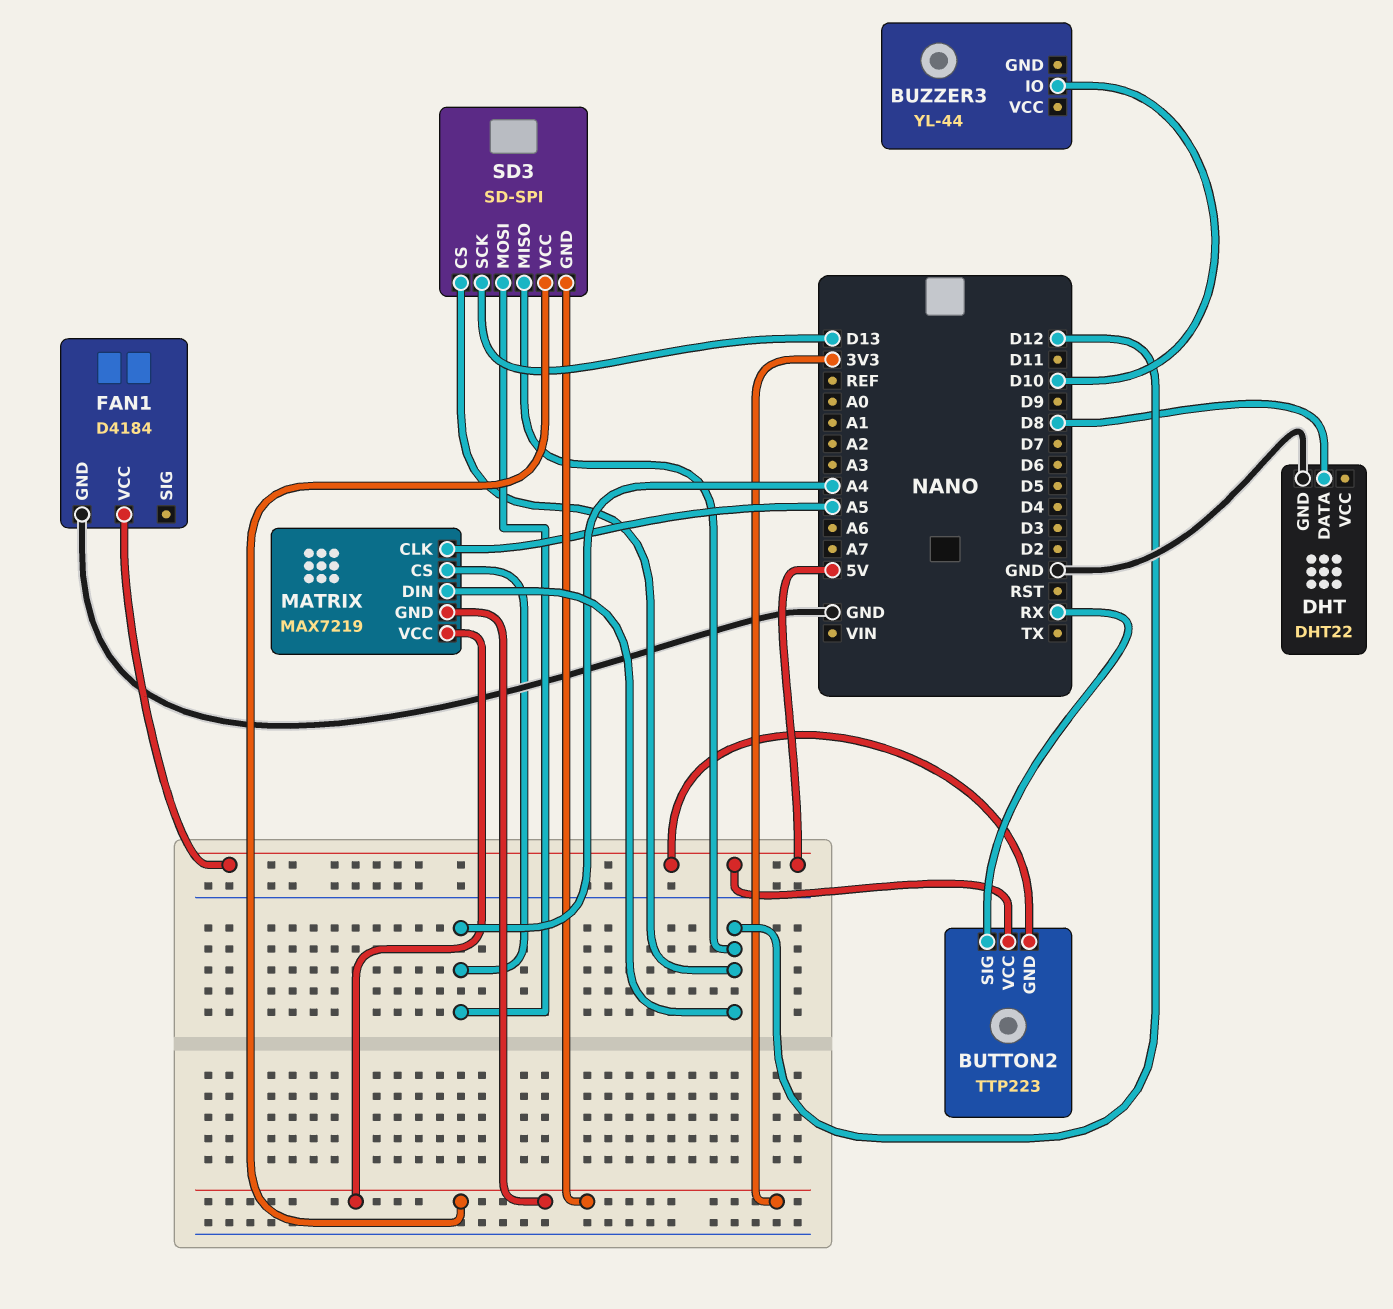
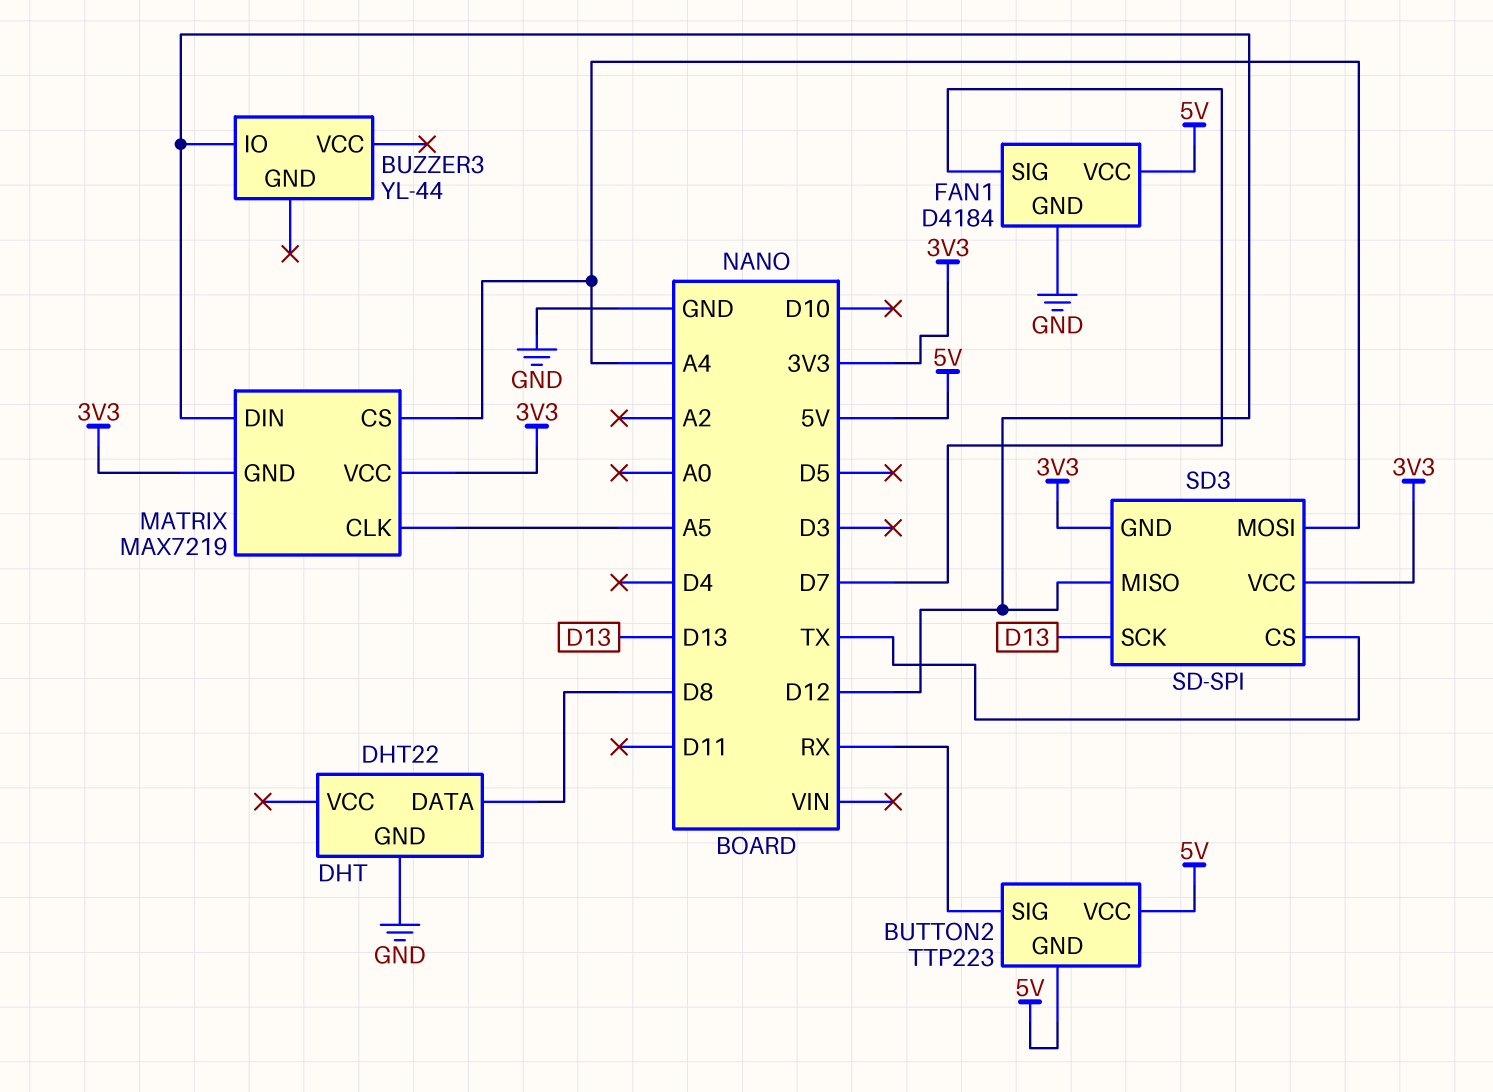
BUZZER3 pin IO: D10 -> D12
FAN1 pin SIG: none -> D7
SD3 pin CS: D12 -> TX

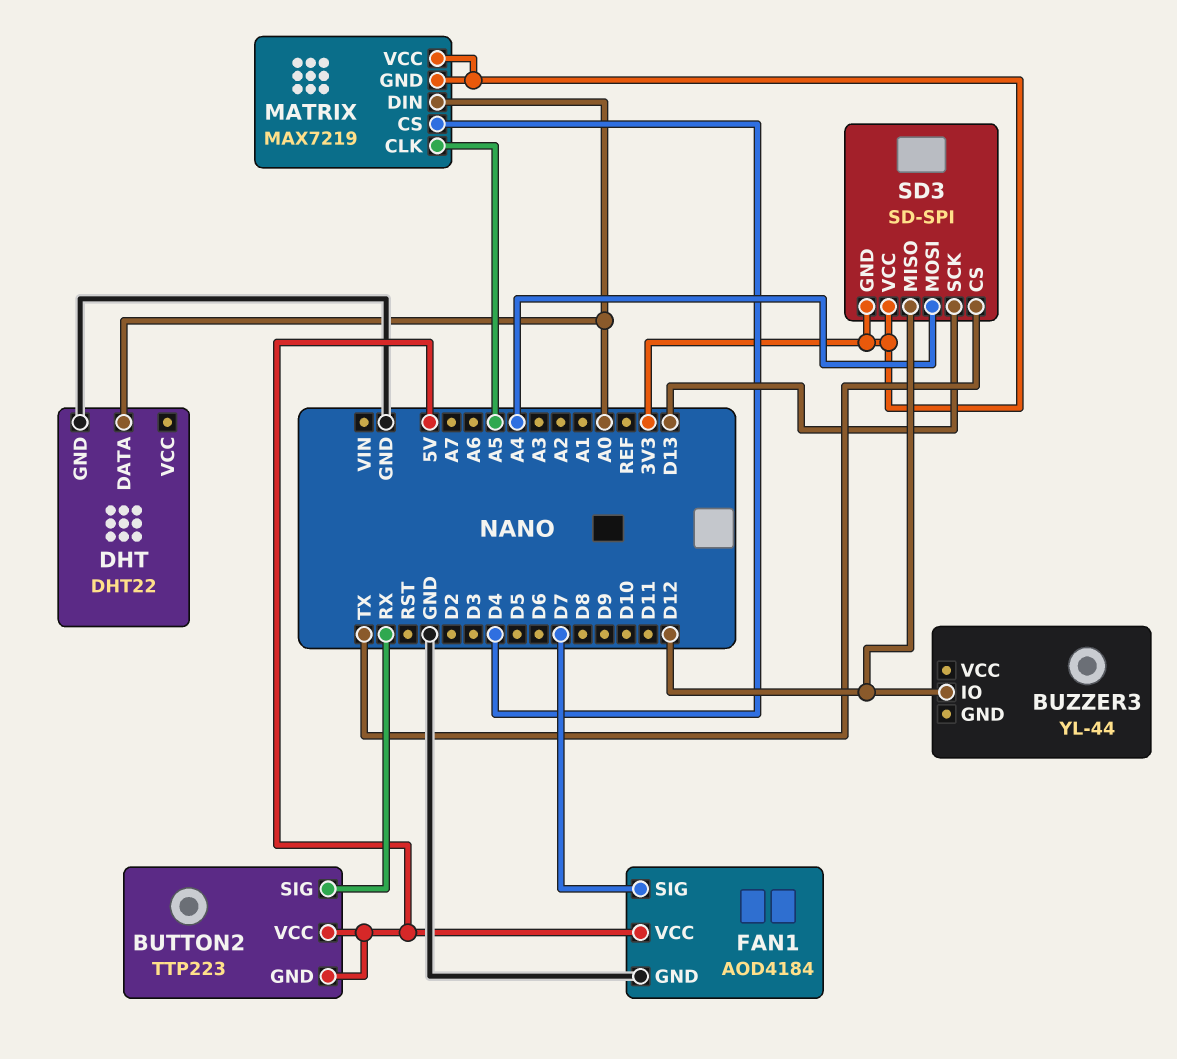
DHT pin DATA: D8 -> A0
FAN1: D4184 -> AOD4184
MATRIX pin CS: A4 -> D4
MATRIX pin DIN: D12 -> A0

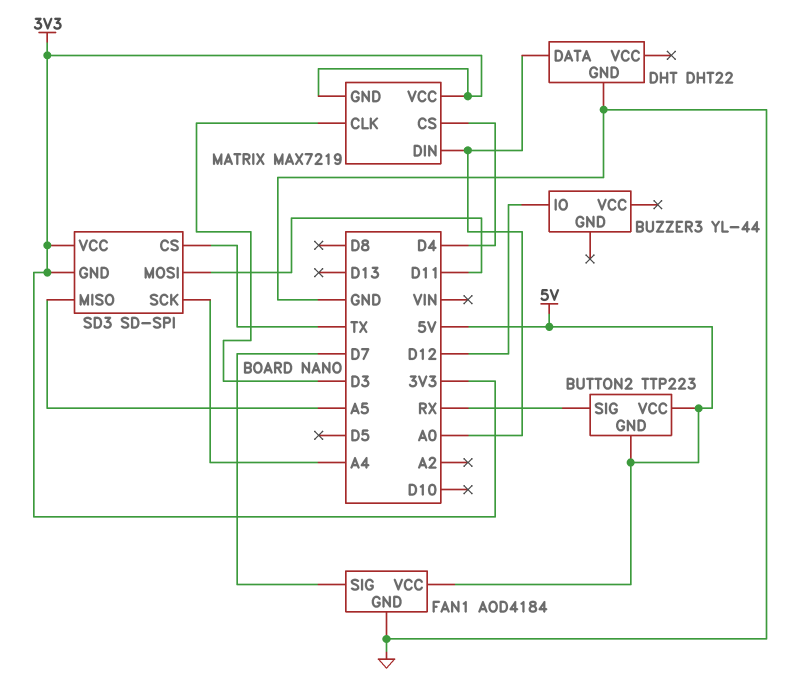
MATRIX pin CLK: A5 -> D3
SD3 pin MISO: D12 -> A5
SD3 pin MOSI: A4 -> D11
SD3 pin SCK: D13 -> A4

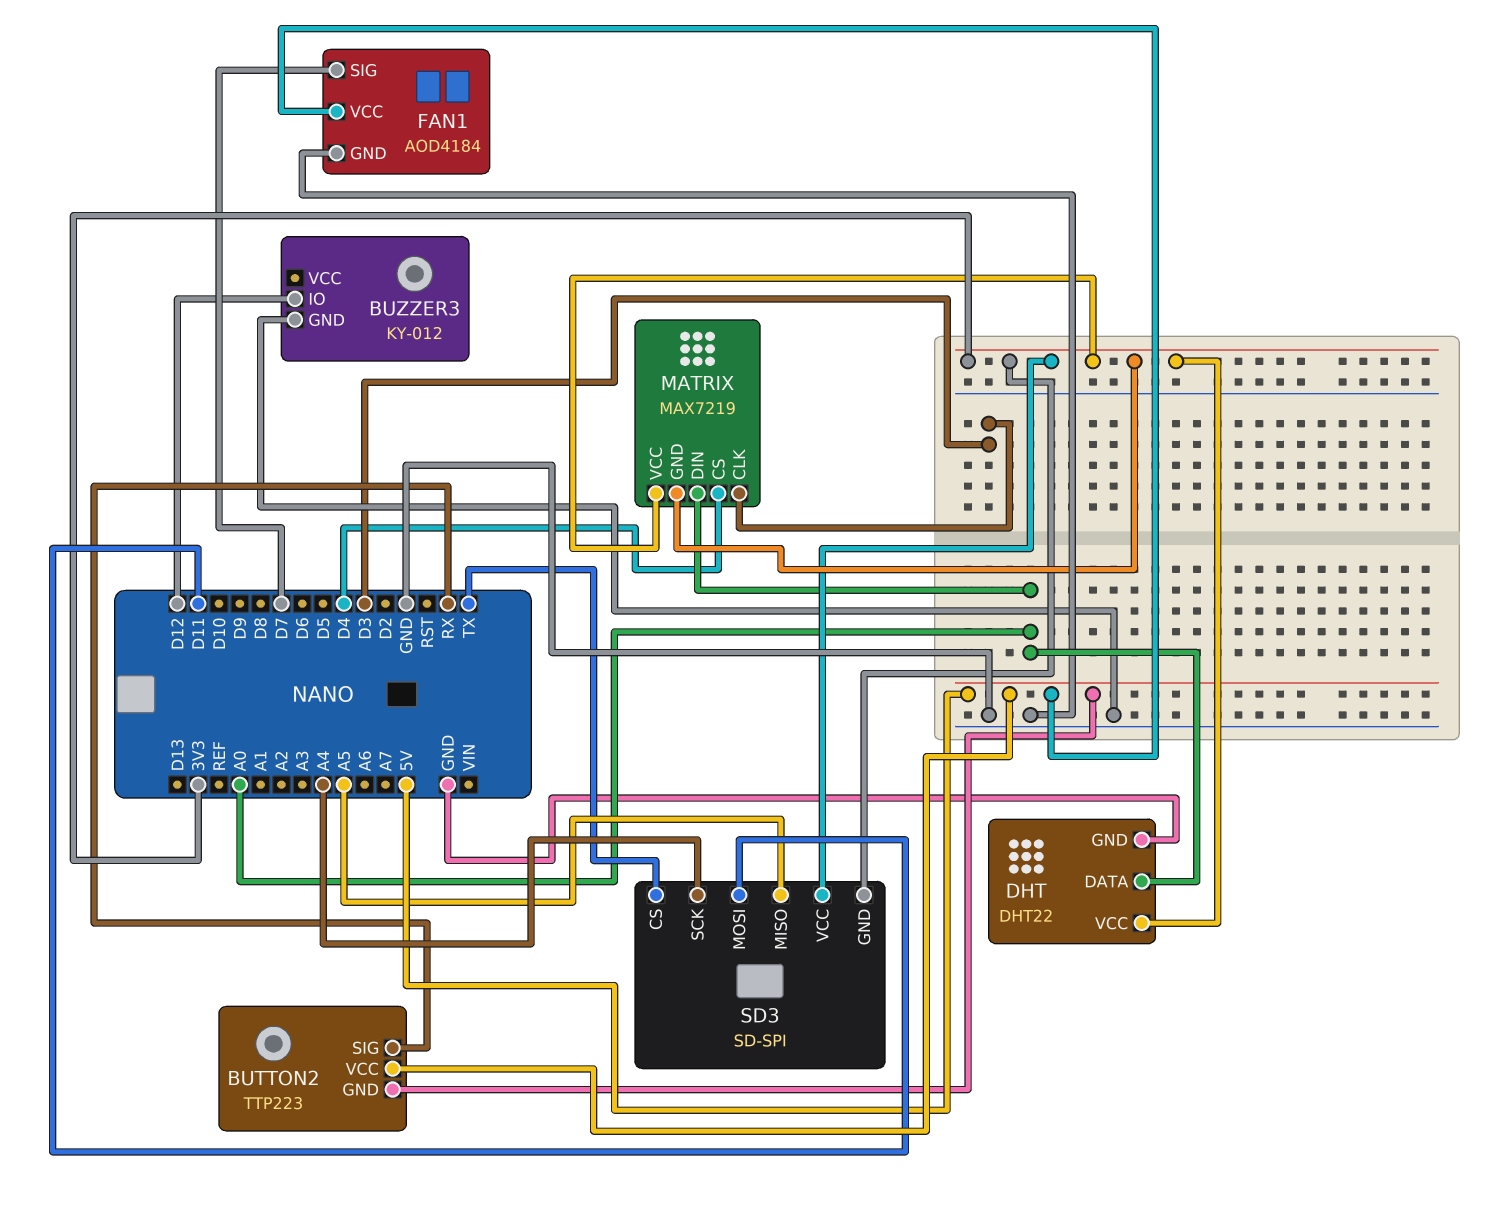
BUZZER3: YL-44 -> KY-012
BUZZER3 pin GND: none -> GND
DHT pin VCC: none -> 3V3

